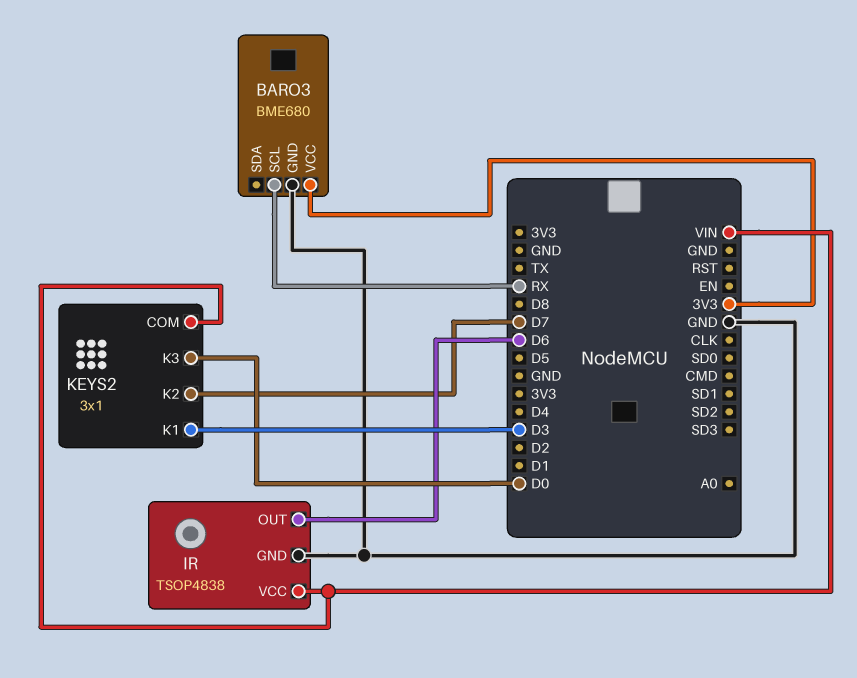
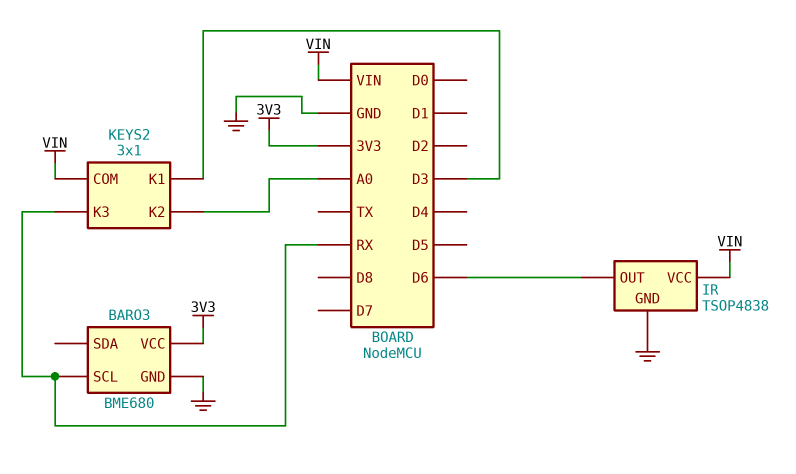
KEYS2 pin K2: D7 -> A0
KEYS2 pin K3: D0 -> RX

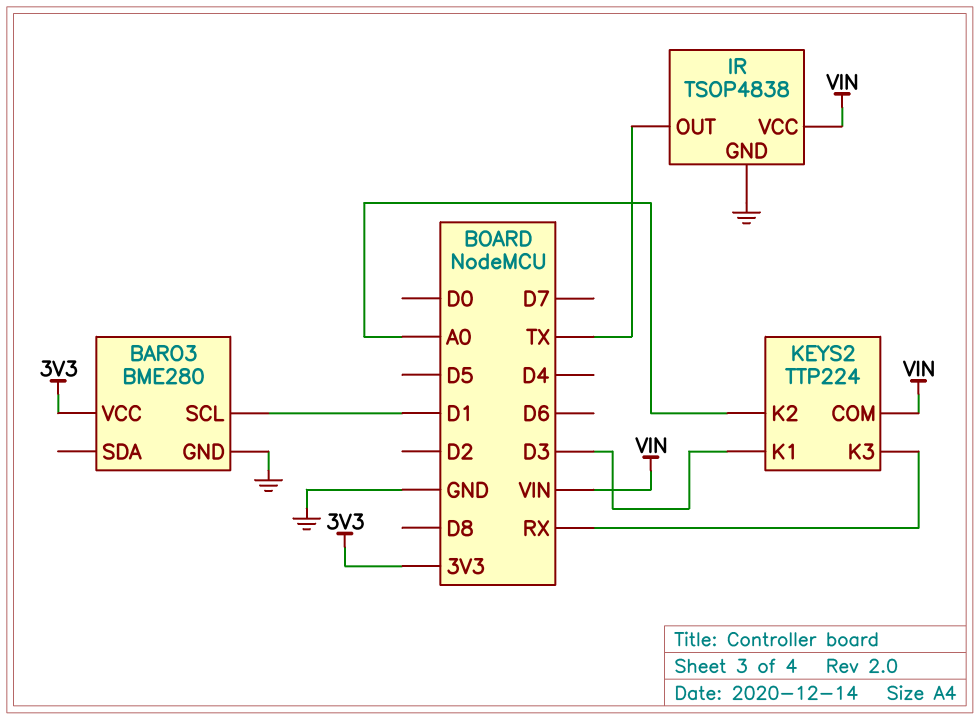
BARO3: BME680 -> BME280
BARO3 pin SCL: RX -> D1
IR pin OUT: D6 -> TX
KEYS2: 3x1 -> TTP224

